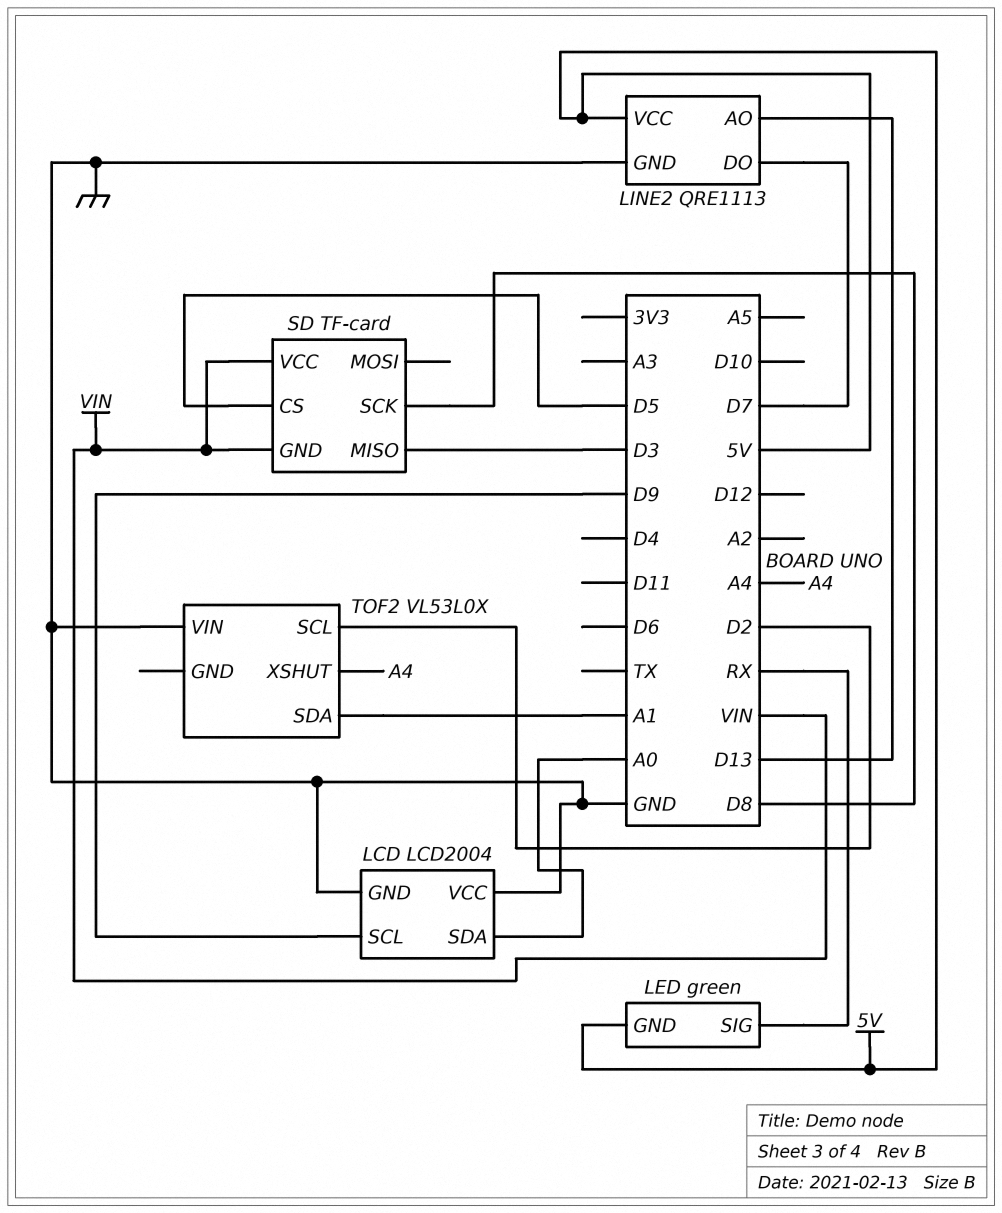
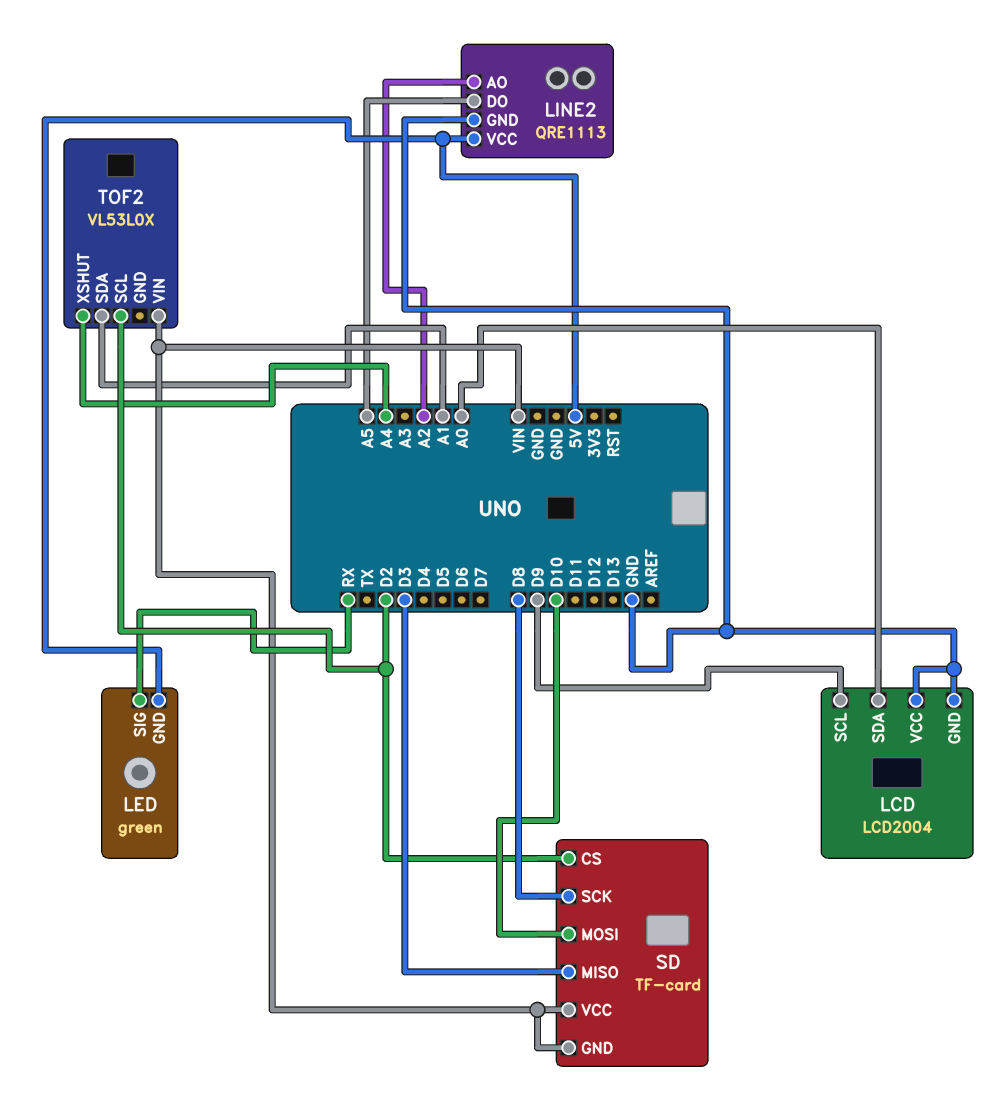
LINE2 pin AO: D13 -> A2
LINE2 pin DO: D7 -> A5
SD pin CS: D5 -> D2
SD pin MOSI: none -> D10
TOF2 pin VIN: GND -> VIN

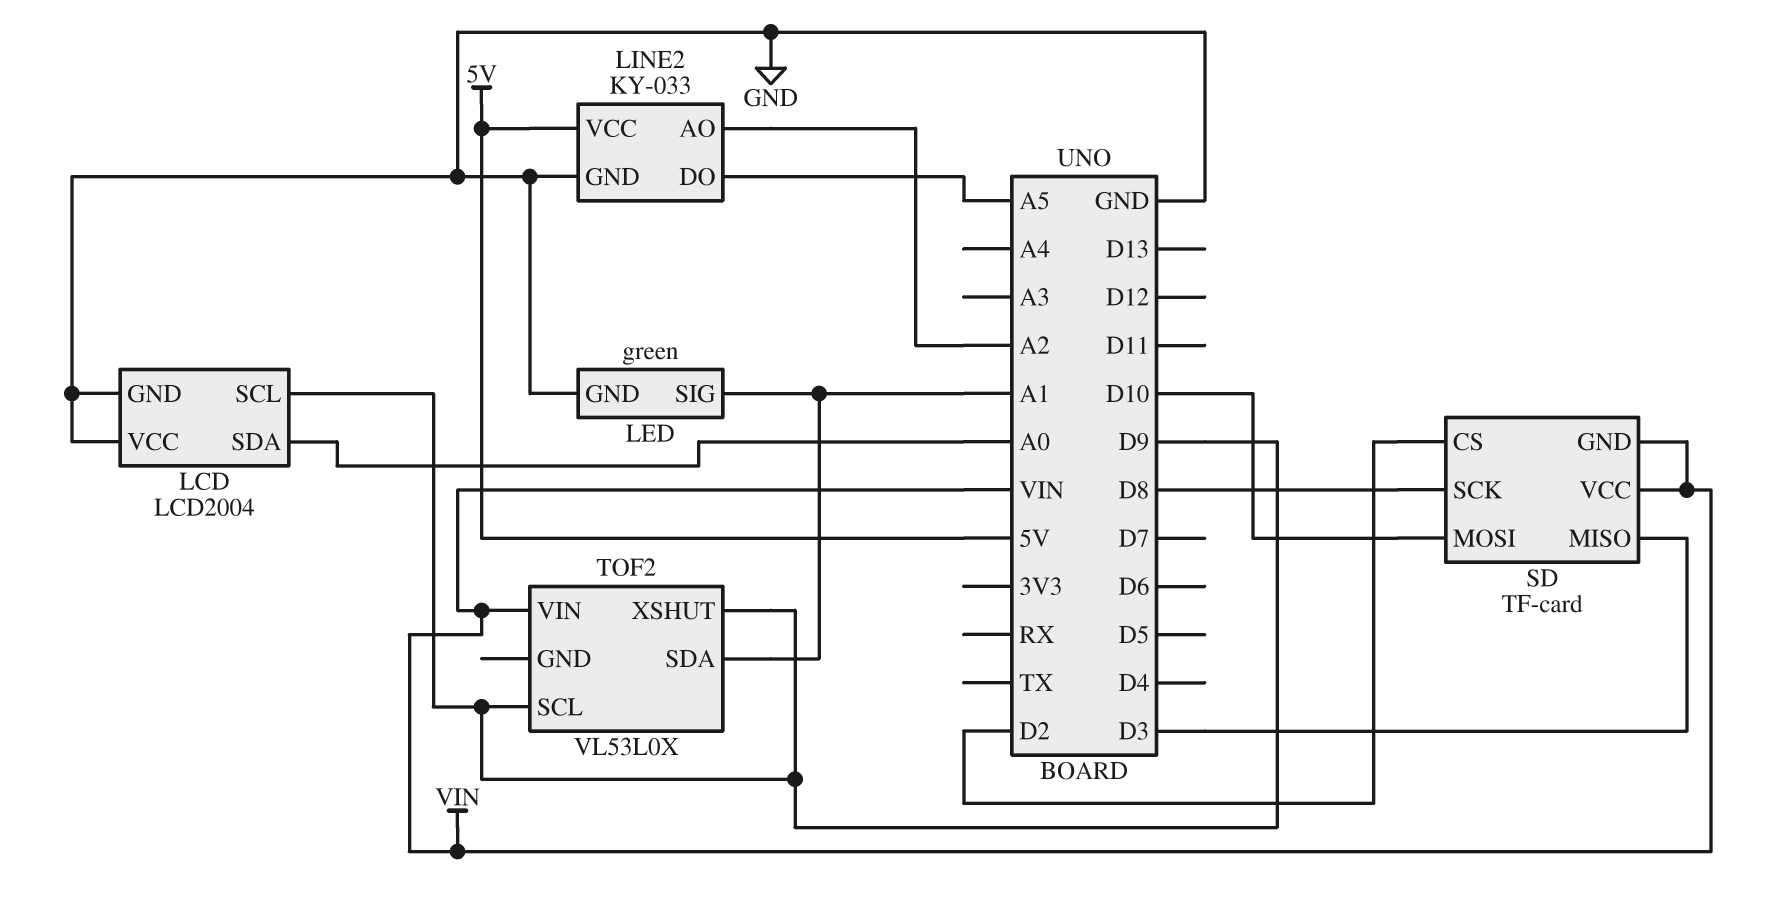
LED pin GND: 5V -> GND
LED pin SIG: RX -> A1
LINE2: QRE1113 -> KY-033
TOF2 pin SCL: D2 -> D9
TOF2 pin XSHUT: A4 -> D9

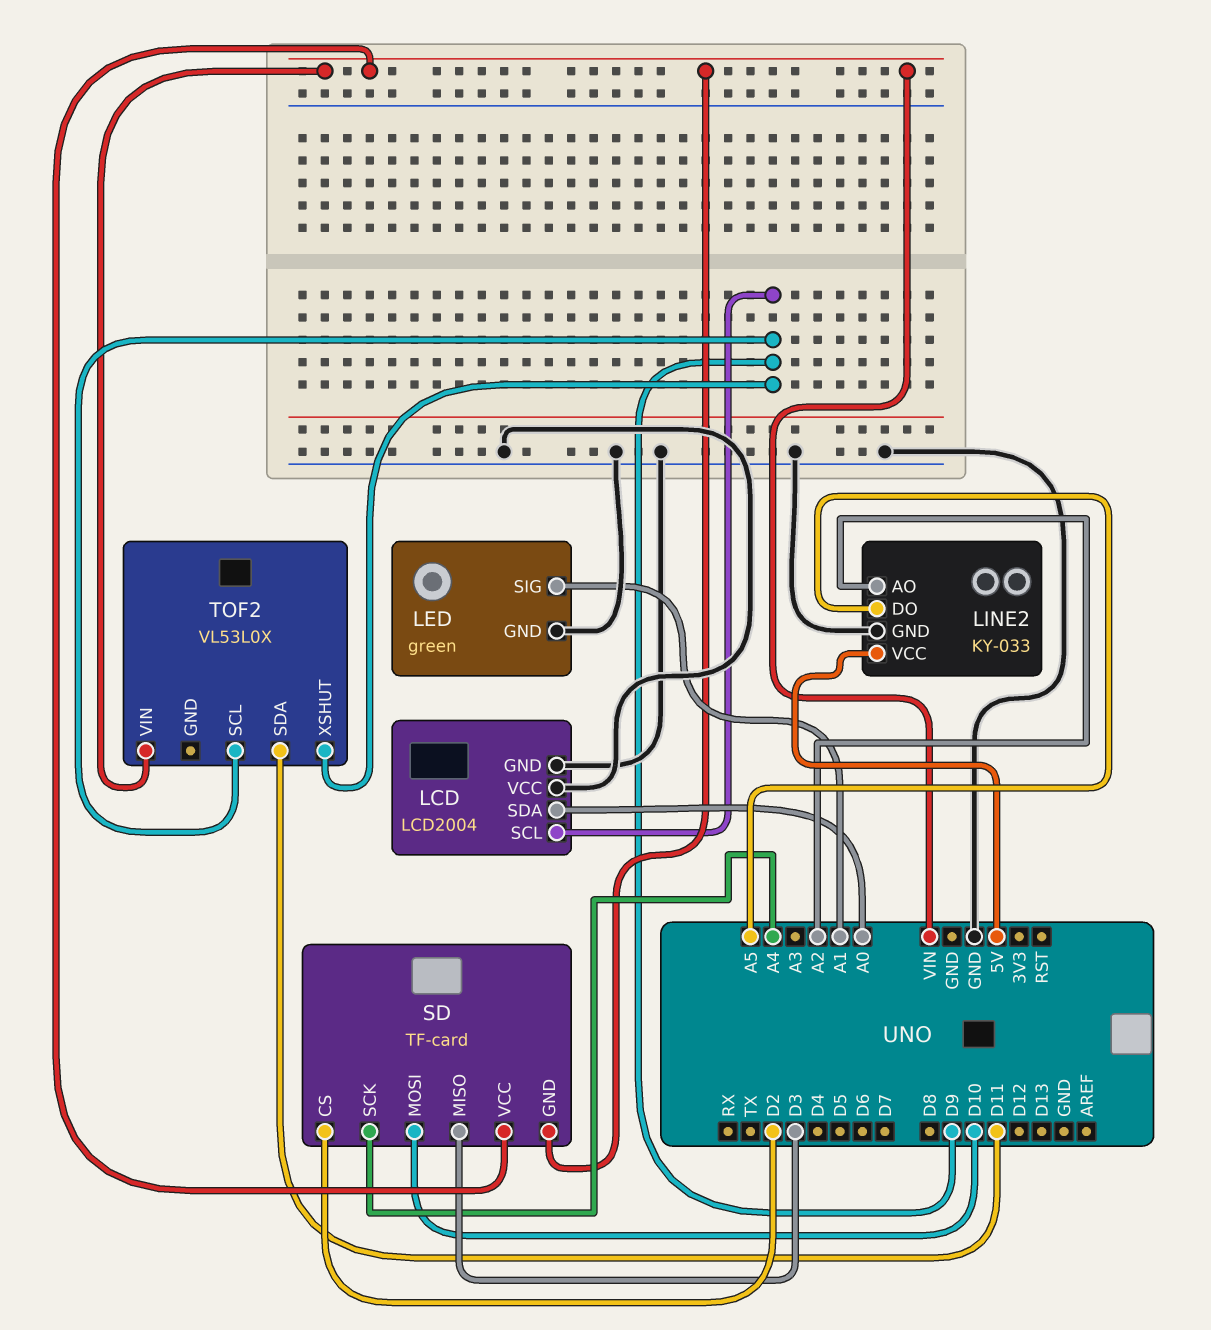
SD pin SCK: D8 -> A4
TOF2 pin SDA: A1 -> D11

